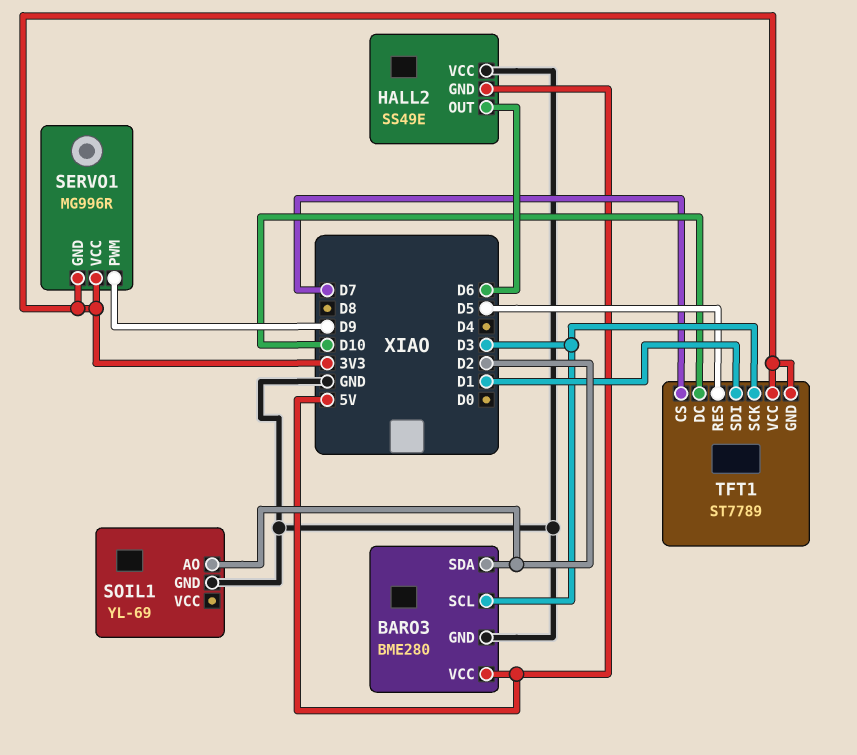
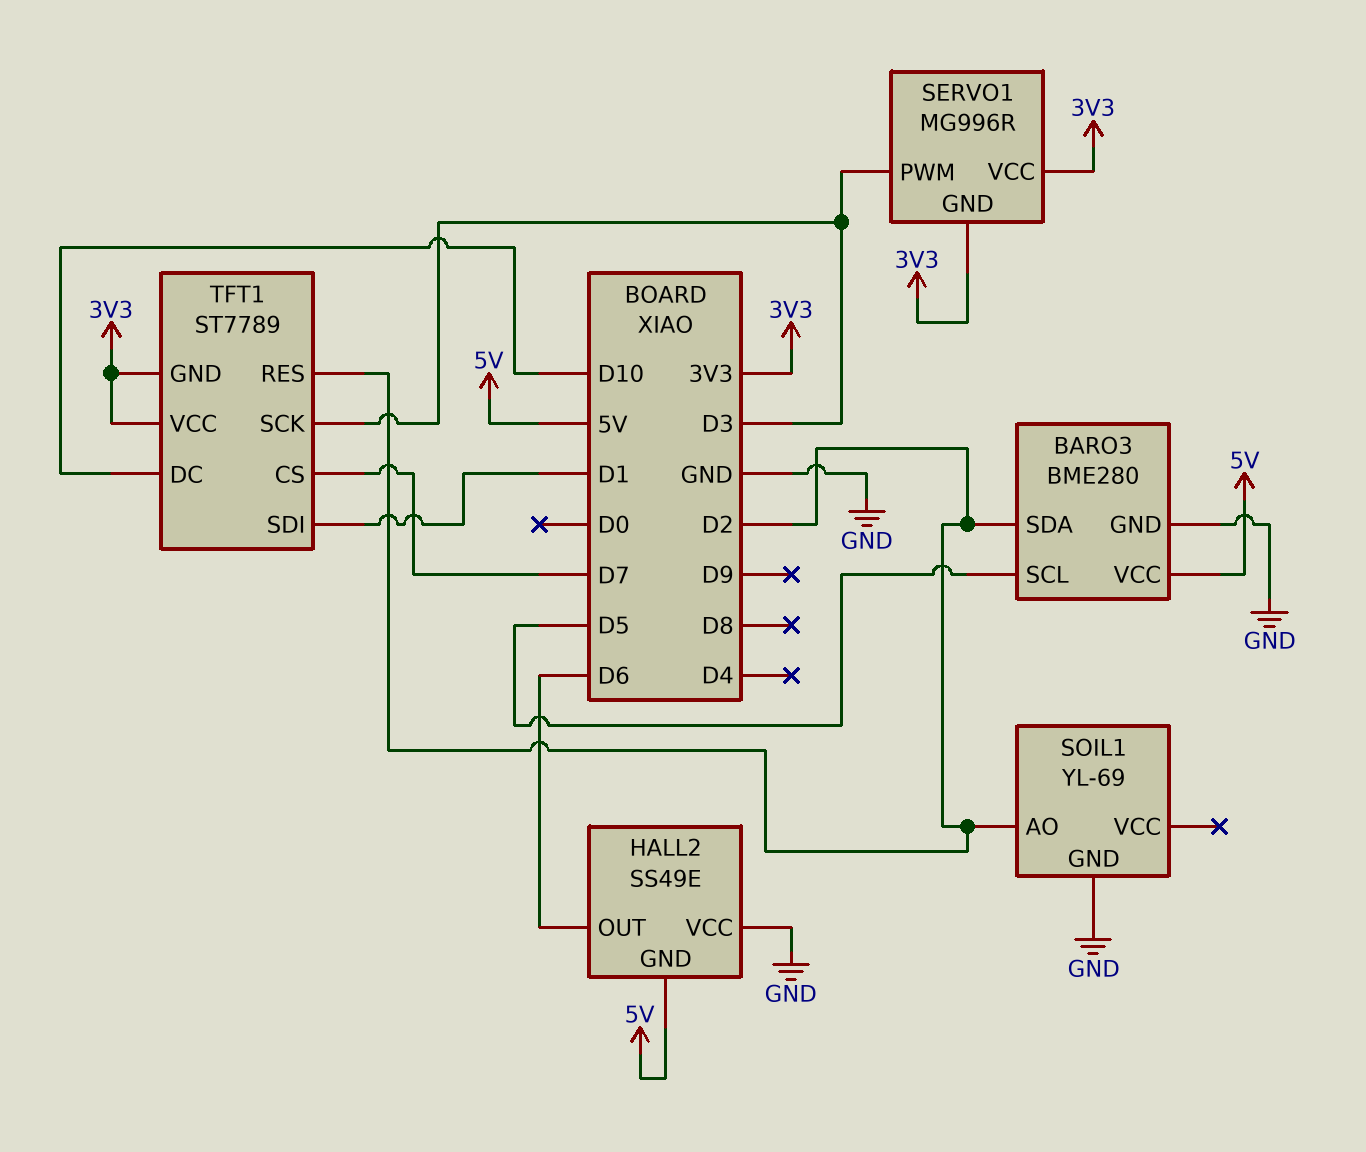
BARO3 pin SCL: D3 -> D5
SERVO1 pin PWM: D9 -> D3
TFT1 pin RES: D5 -> D2

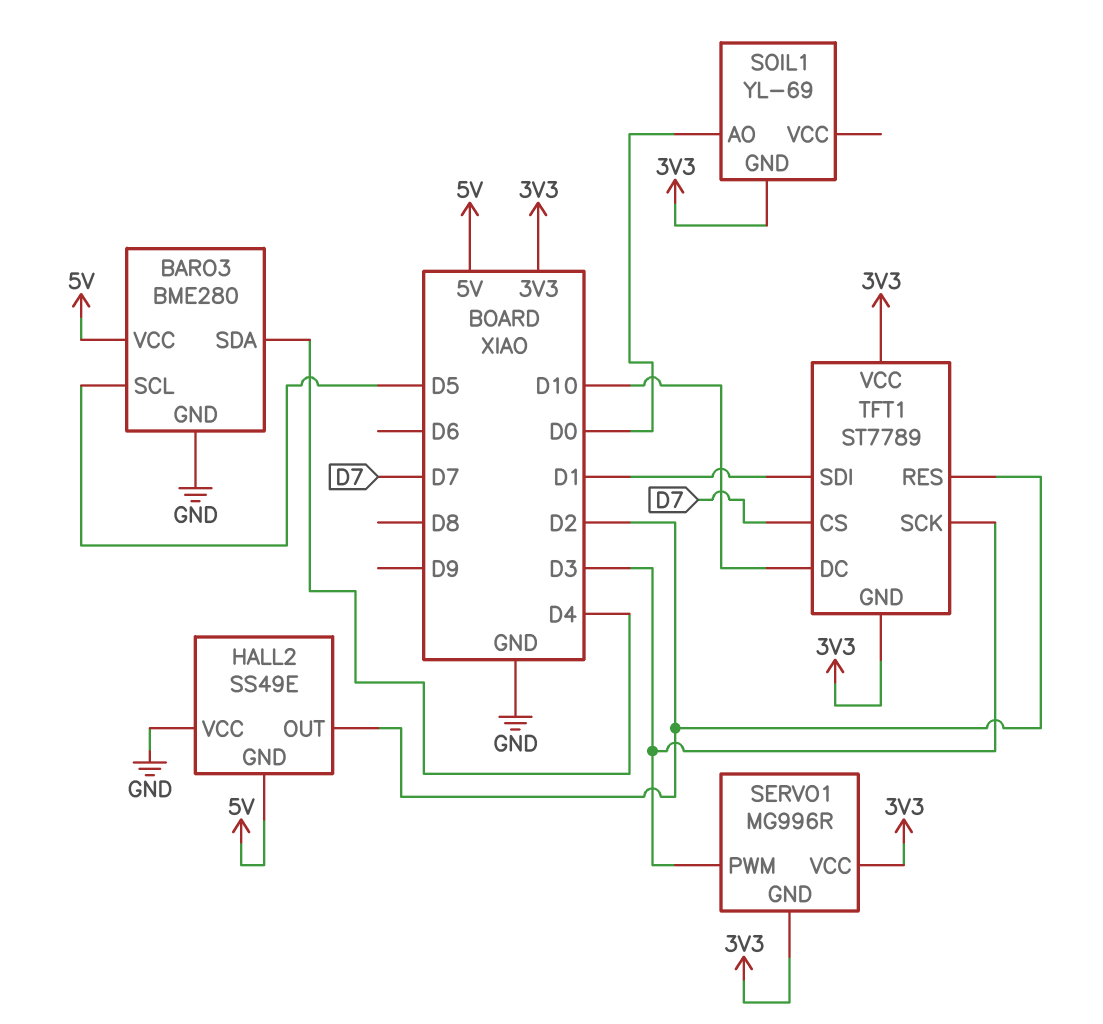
BARO3 pin SDA: D2 -> D4
HALL2 pin OUT: D6 -> D2
SOIL1 pin AO: D2 -> D0
SOIL1 pin GND: GND -> 3V3

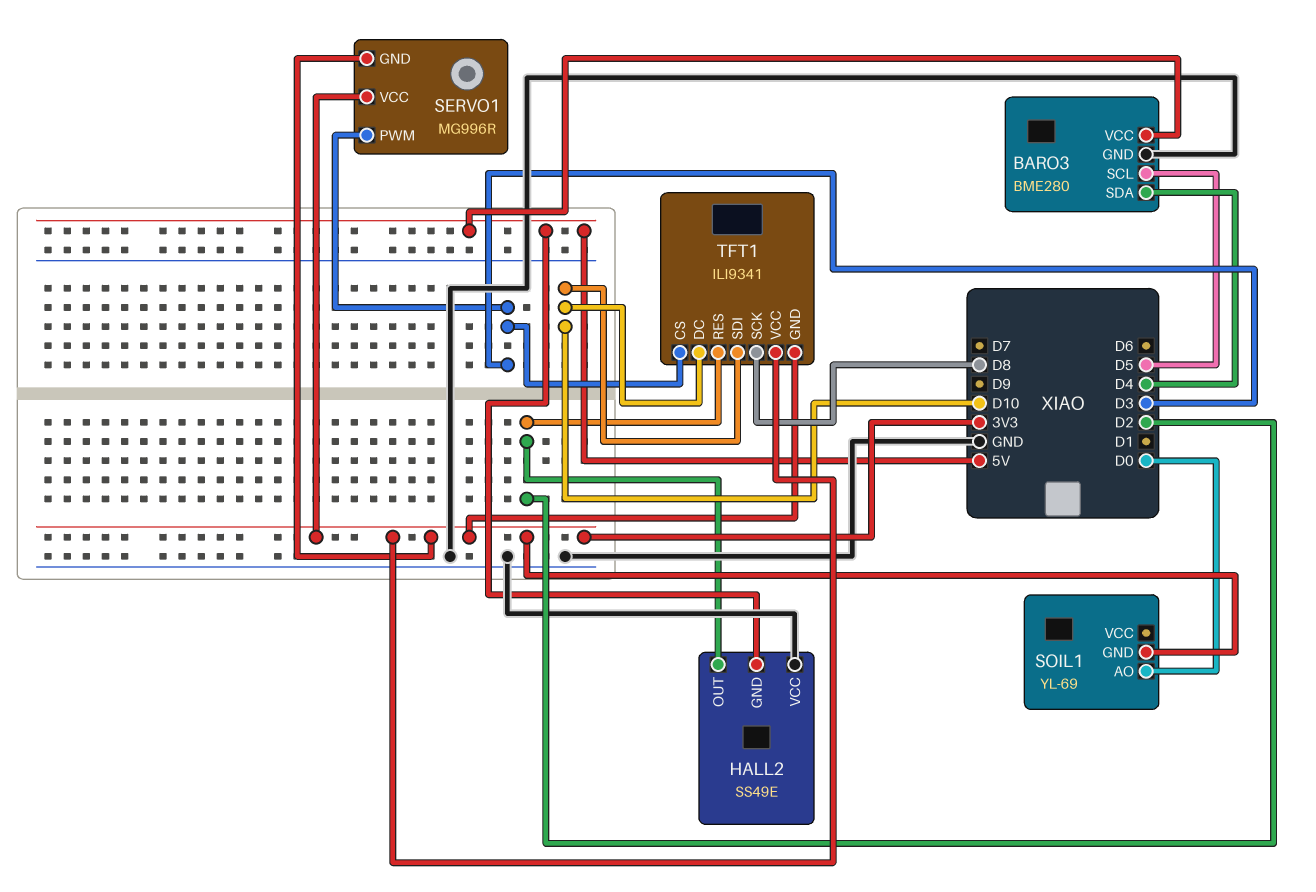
TFT1: ST7789 -> ILI9341
TFT1 pin CS: D7 -> D3
TFT1 pin SCK: D3 -> D8
TFT1 pin SDI: D1 -> D10

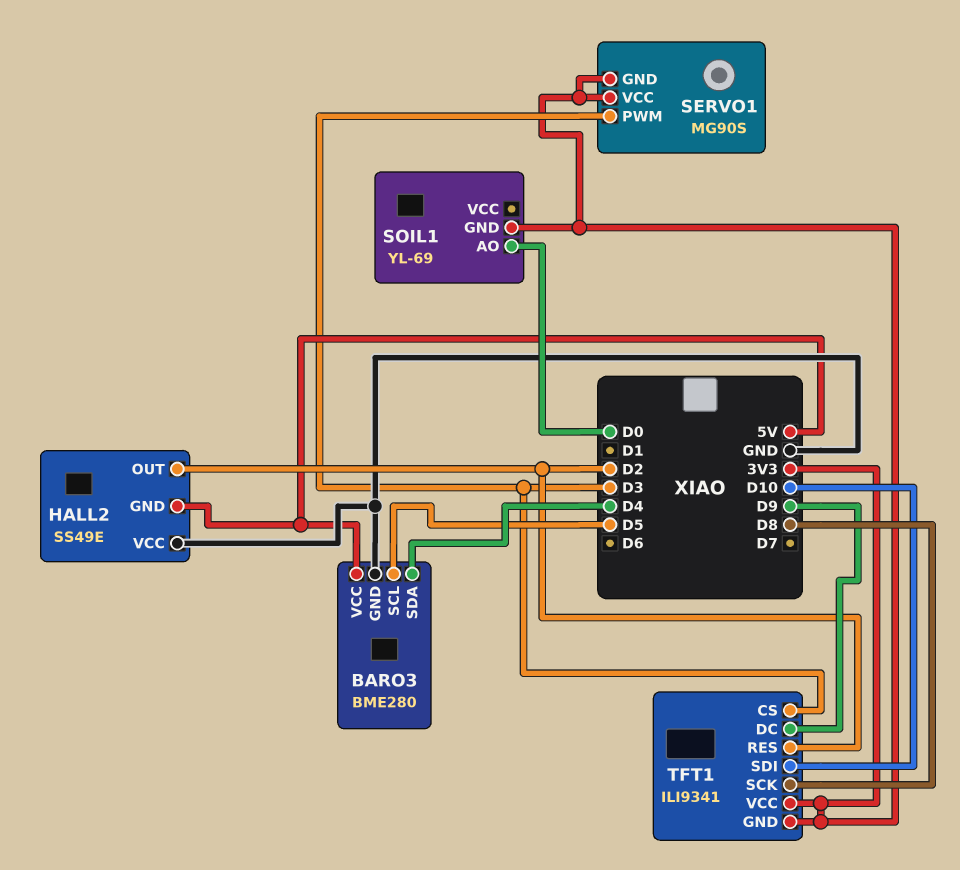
SERVO1: MG996R -> MG90S
TFT1 pin DC: D10 -> D9

